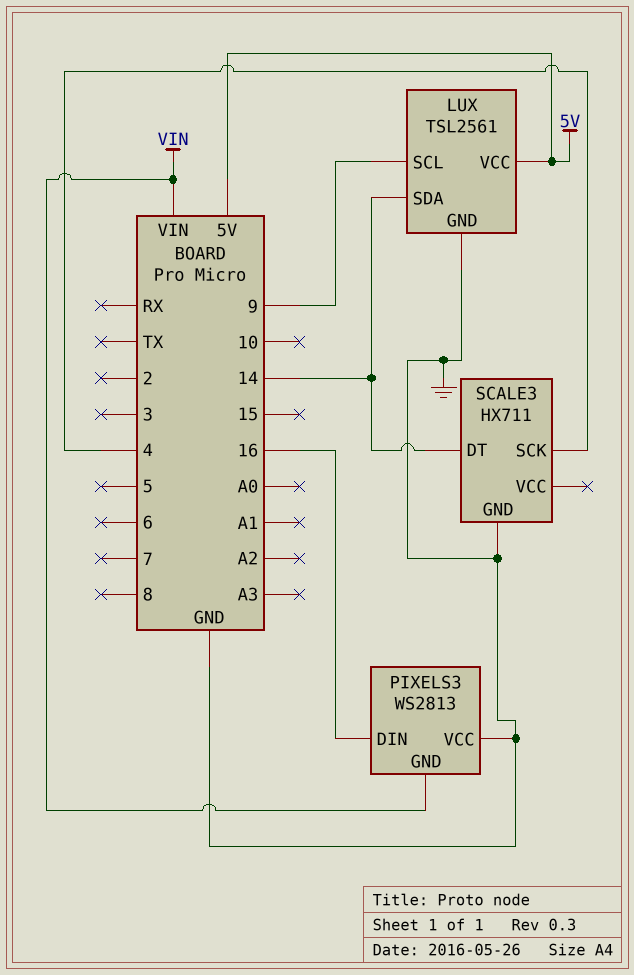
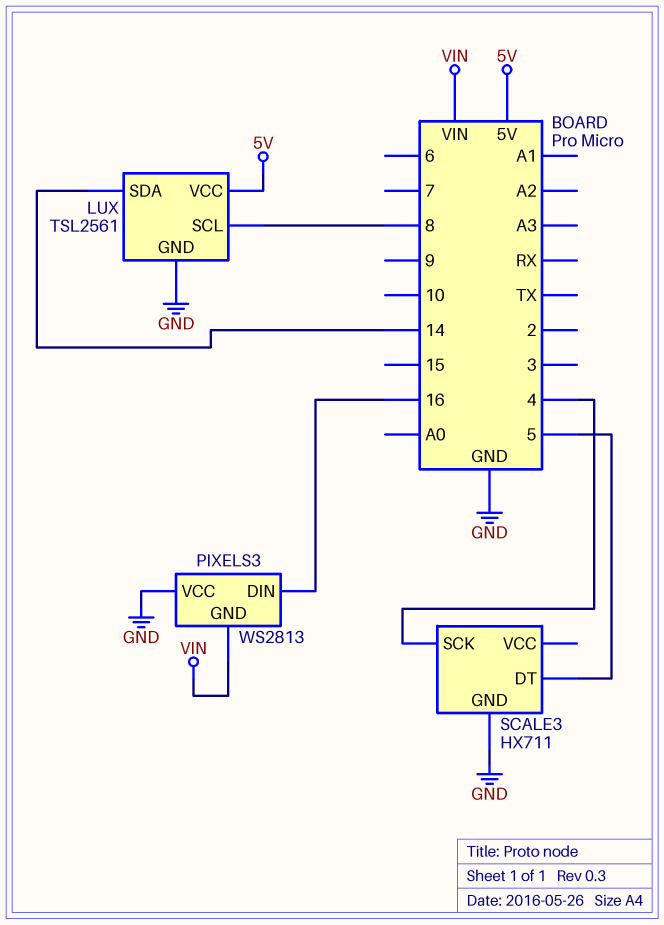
LUX pin SCL: 9 -> 8
SCALE3 pin DT: 14 -> 5

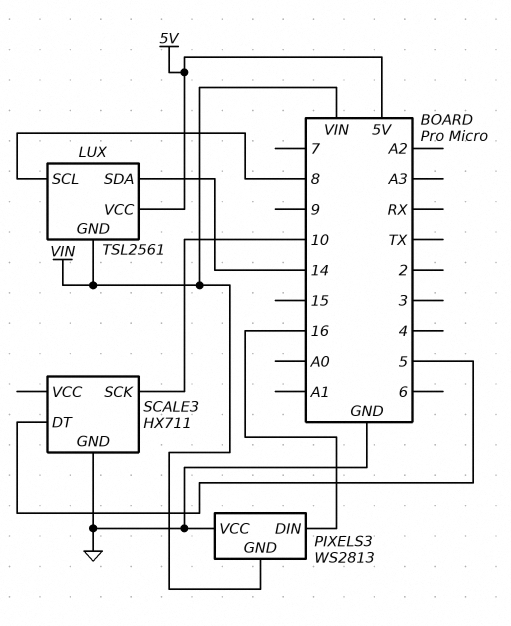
LUX pin GND: GND -> VIN
SCALE3 pin SCK: 4 -> 10

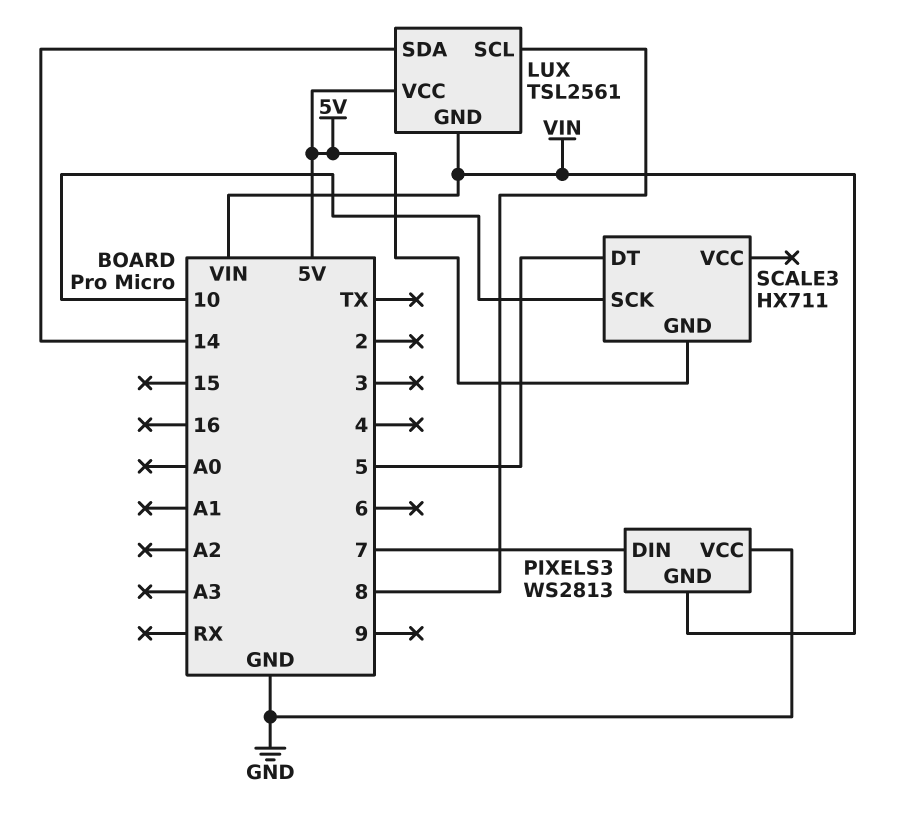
PIXELS3 pin DIN: 16 -> 7
SCALE3 pin GND: GND -> 5V

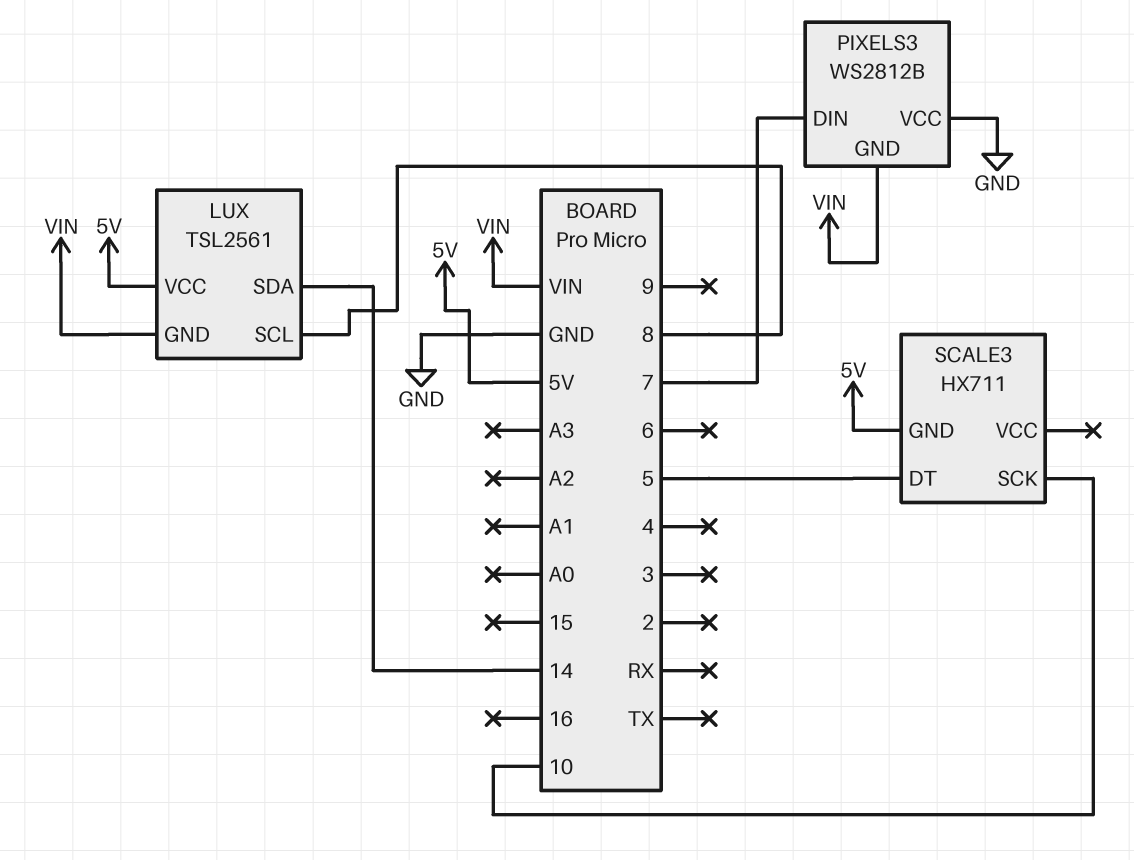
PIXELS3: WS2813 -> WS2812B

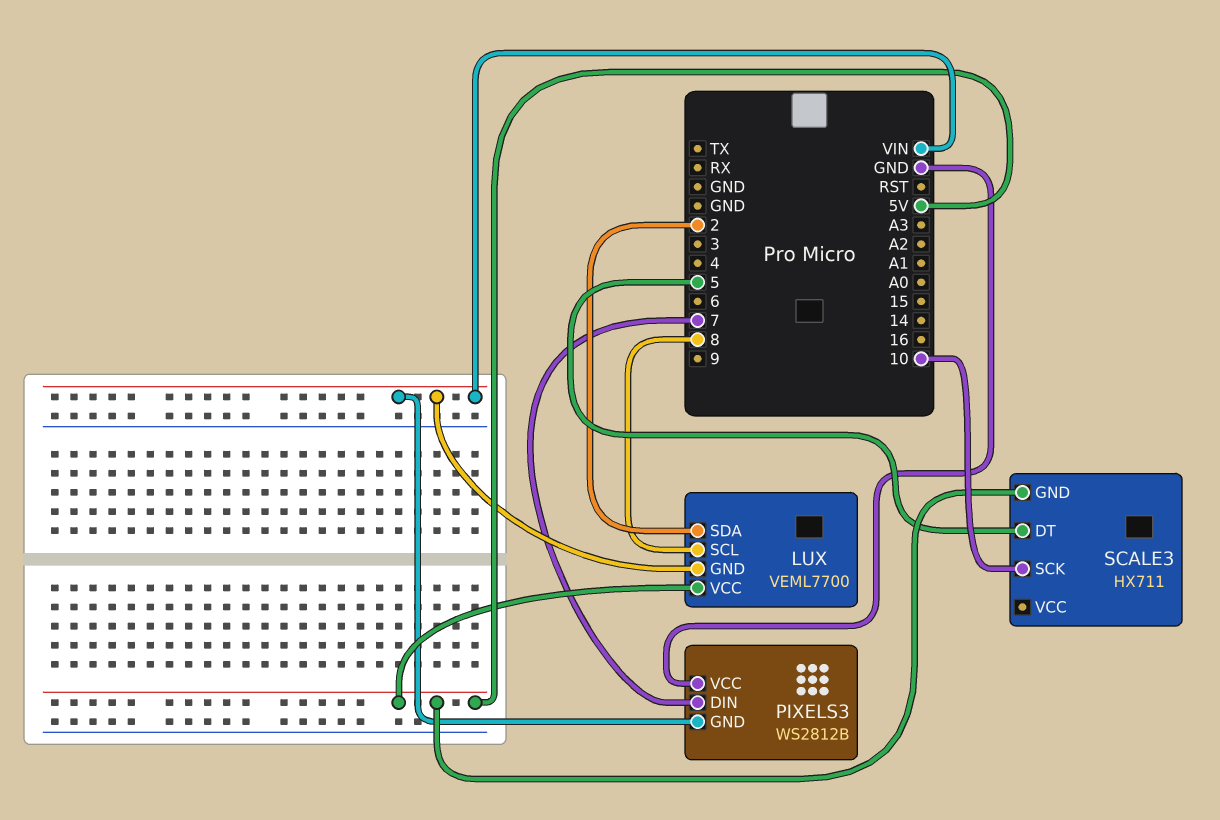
LUX: TSL2561 -> VEML7700
LUX pin SDA: 14 -> 2

